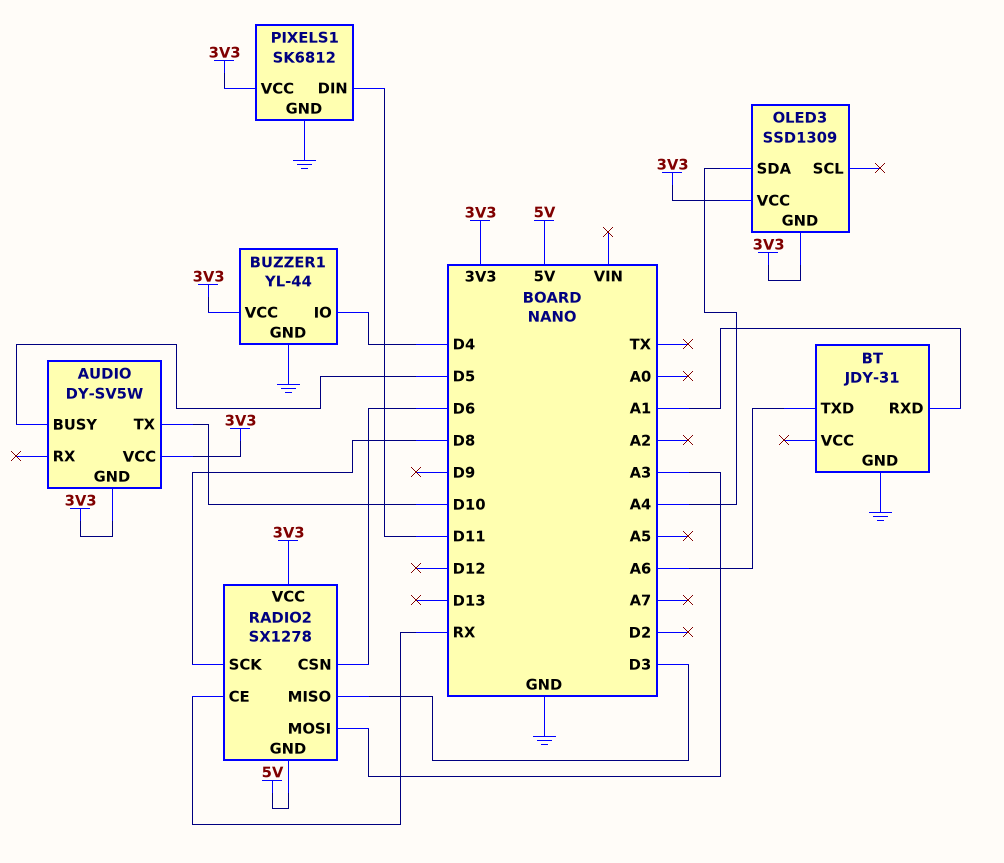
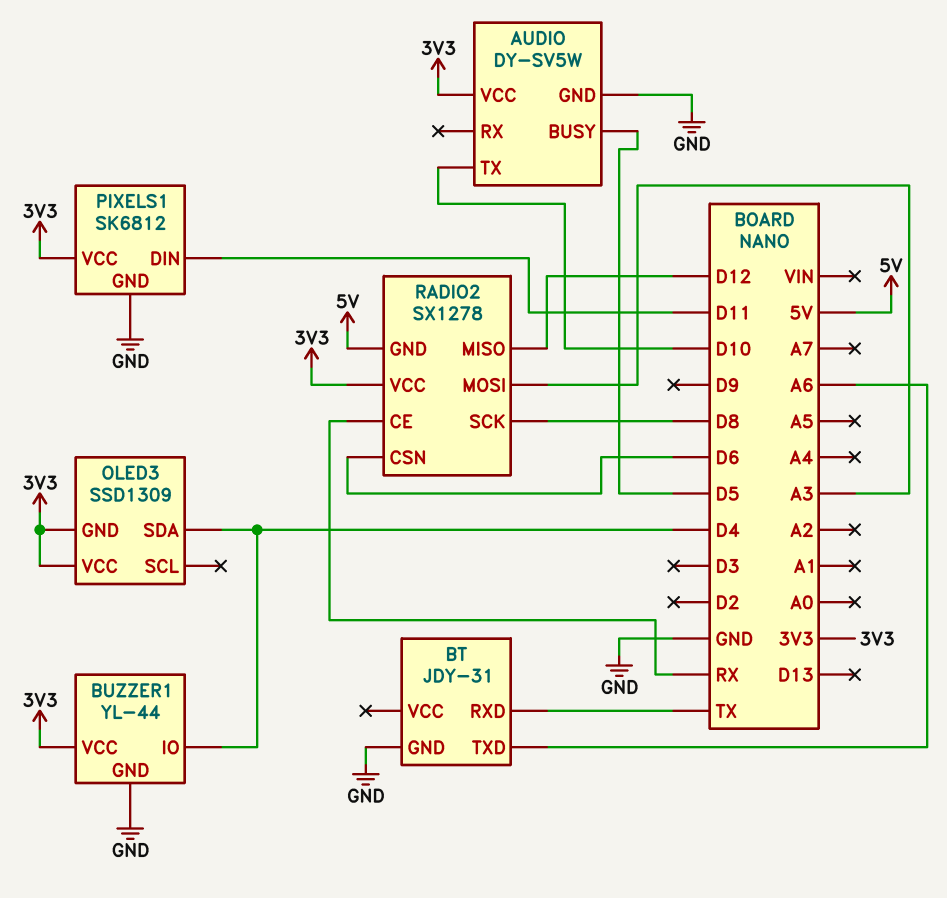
AUDIO pin GND: 3V3 -> GND
BT pin RXD: A1 -> TX
OLED3 pin SDA: A4 -> D4
RADIO2 pin MISO: D3 -> D12

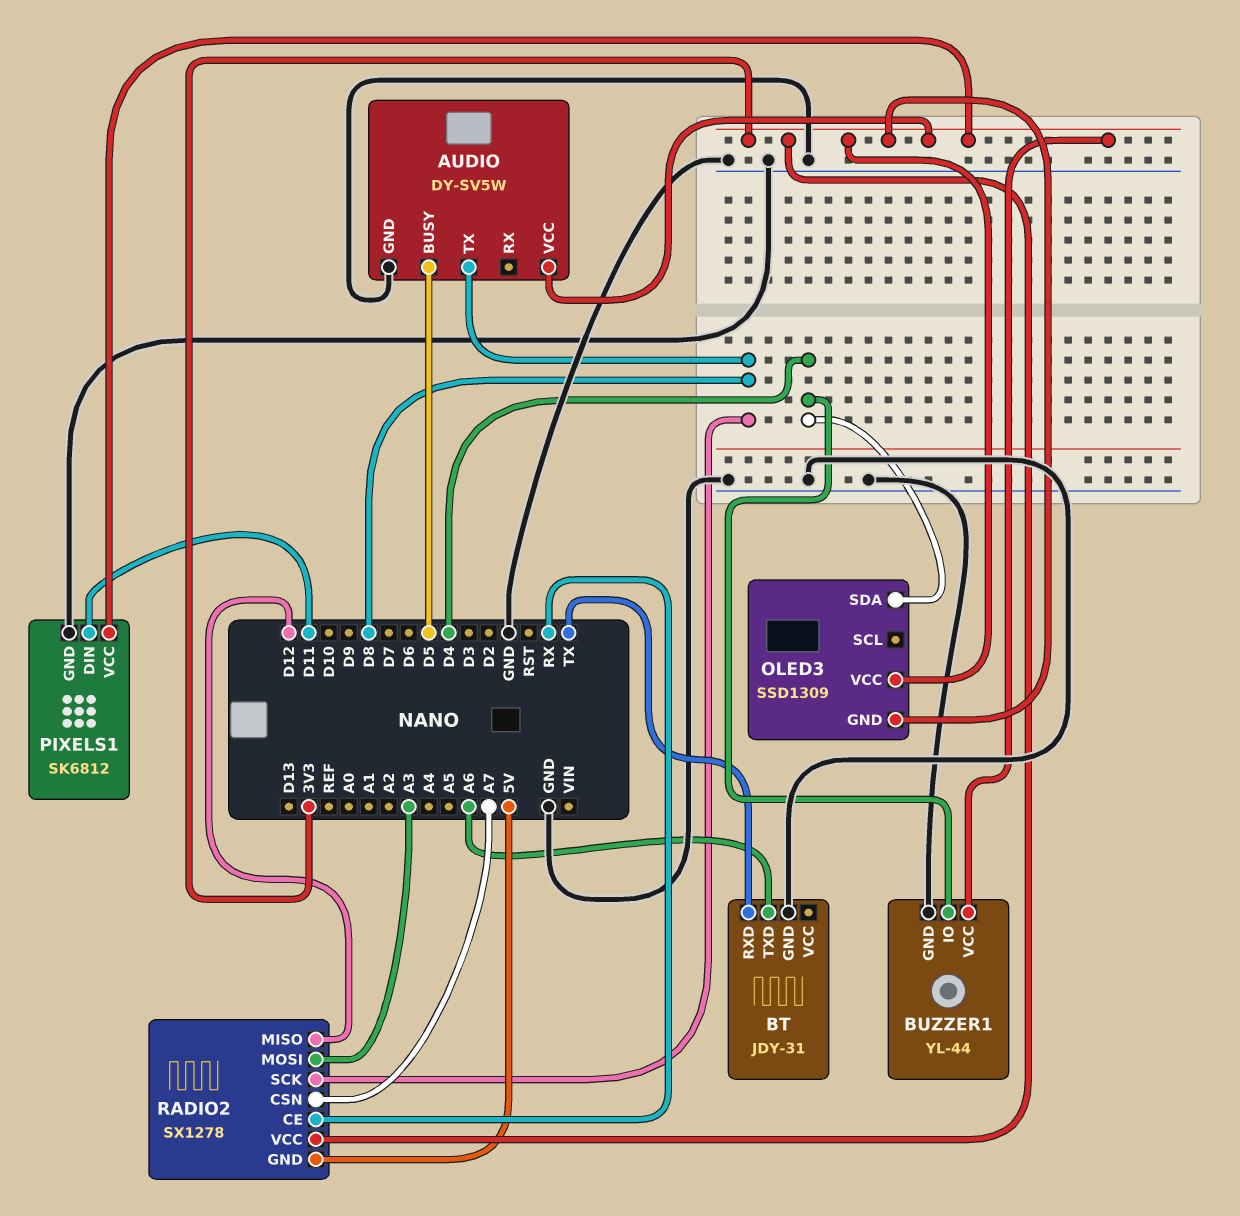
AUDIO pin TX: D10 -> D8
RADIO2 pin CSN: D6 -> A7

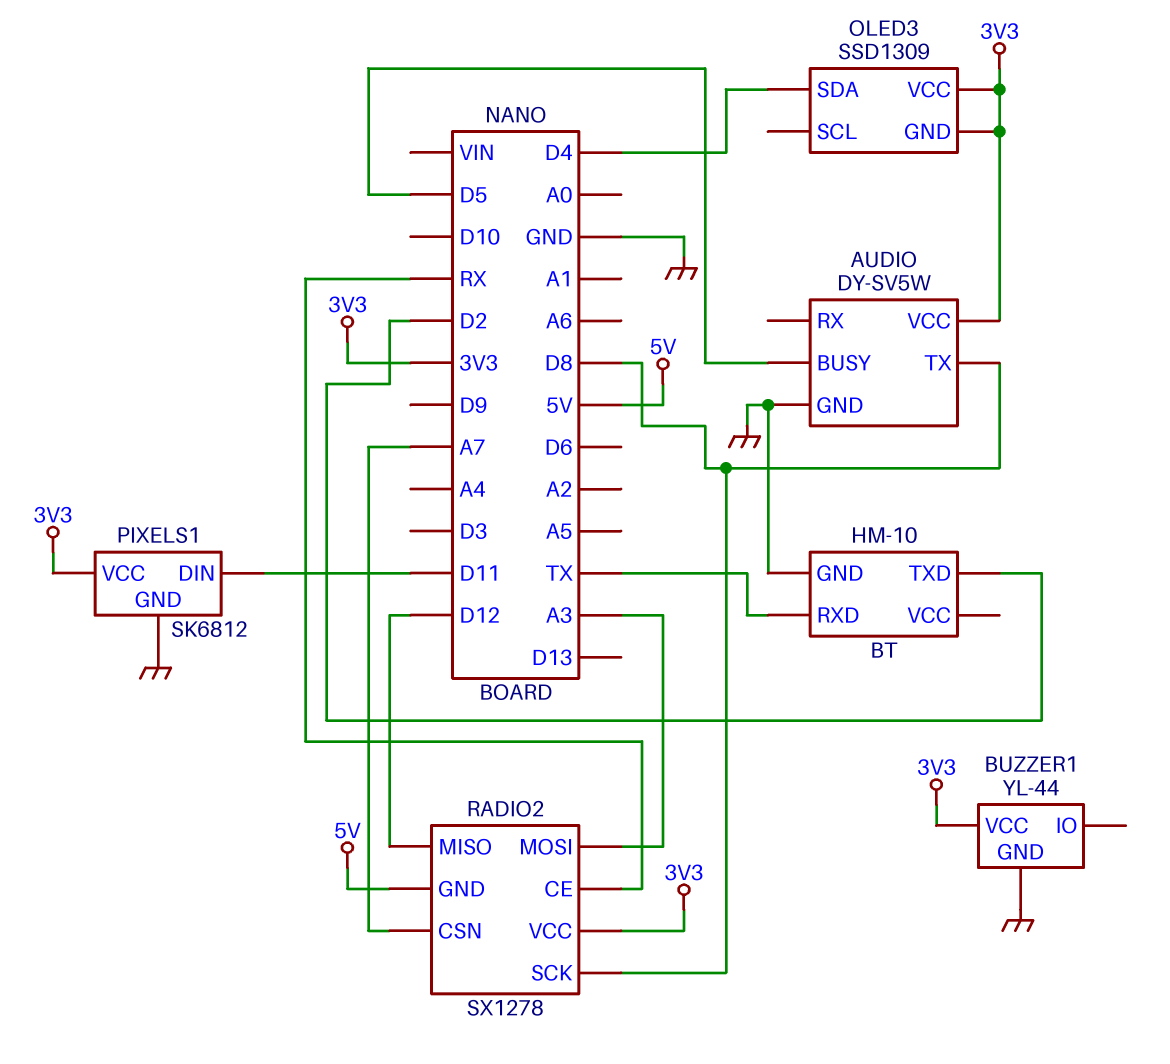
BT: JDY-31 -> HM-10
BT pin TXD: A6 -> D2
BUZZER1 pin IO: D4 -> none

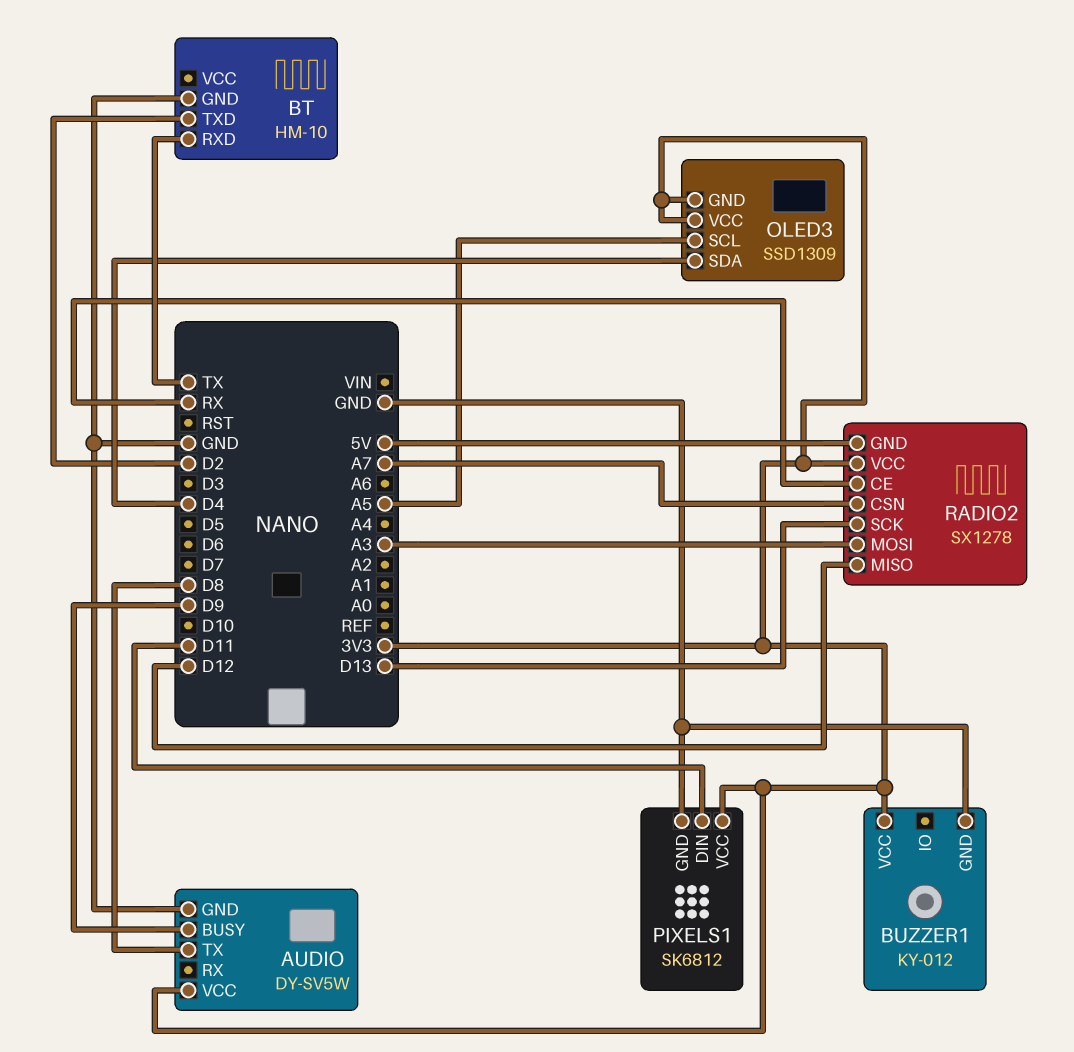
AUDIO pin BUSY: D5 -> D9
BUZZER1: YL-44 -> KY-012
OLED3 pin SCL: none -> A5
RADIO2 pin SCK: D8 -> D13

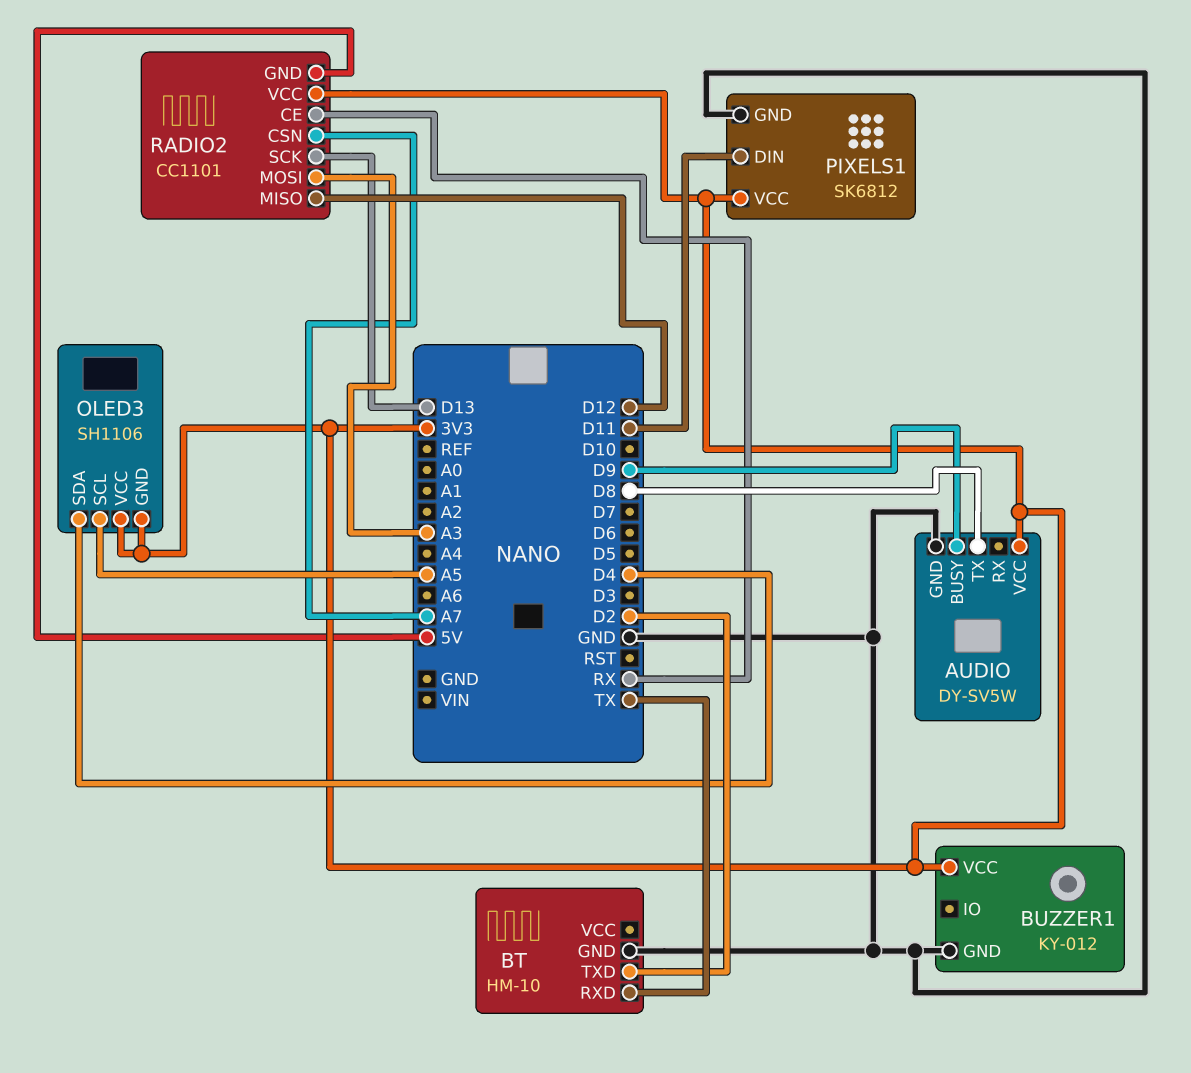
OLED3: SSD1309 -> SH1106
RADIO2: SX1278 -> CC1101

